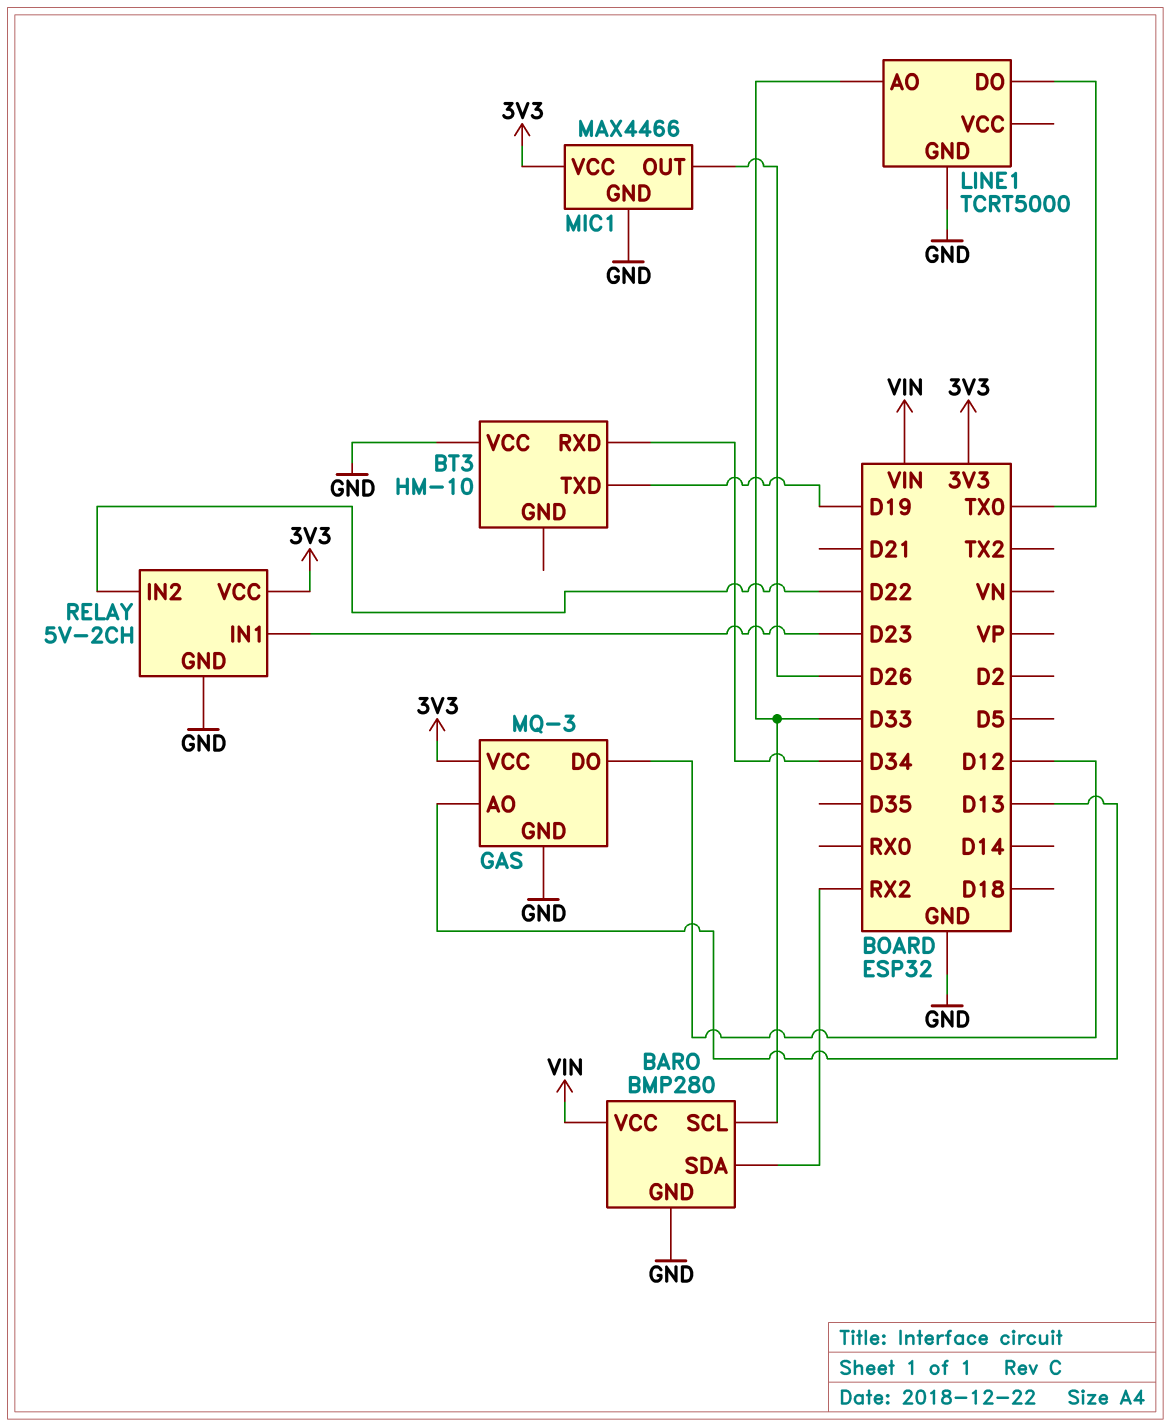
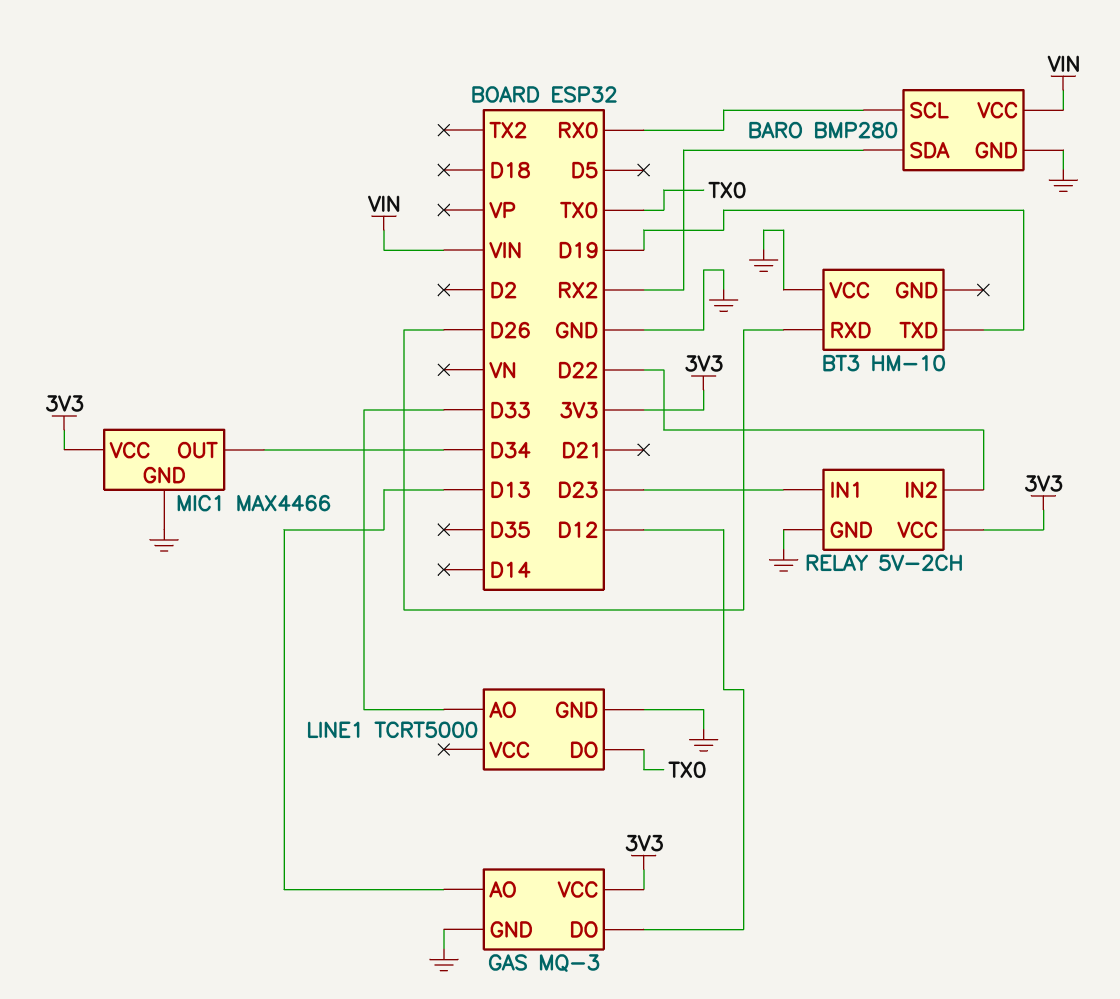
BARO pin SCL: D33 -> RX0
BT3 pin RXD: D34 -> D26
MIC1 pin OUT: D26 -> D34

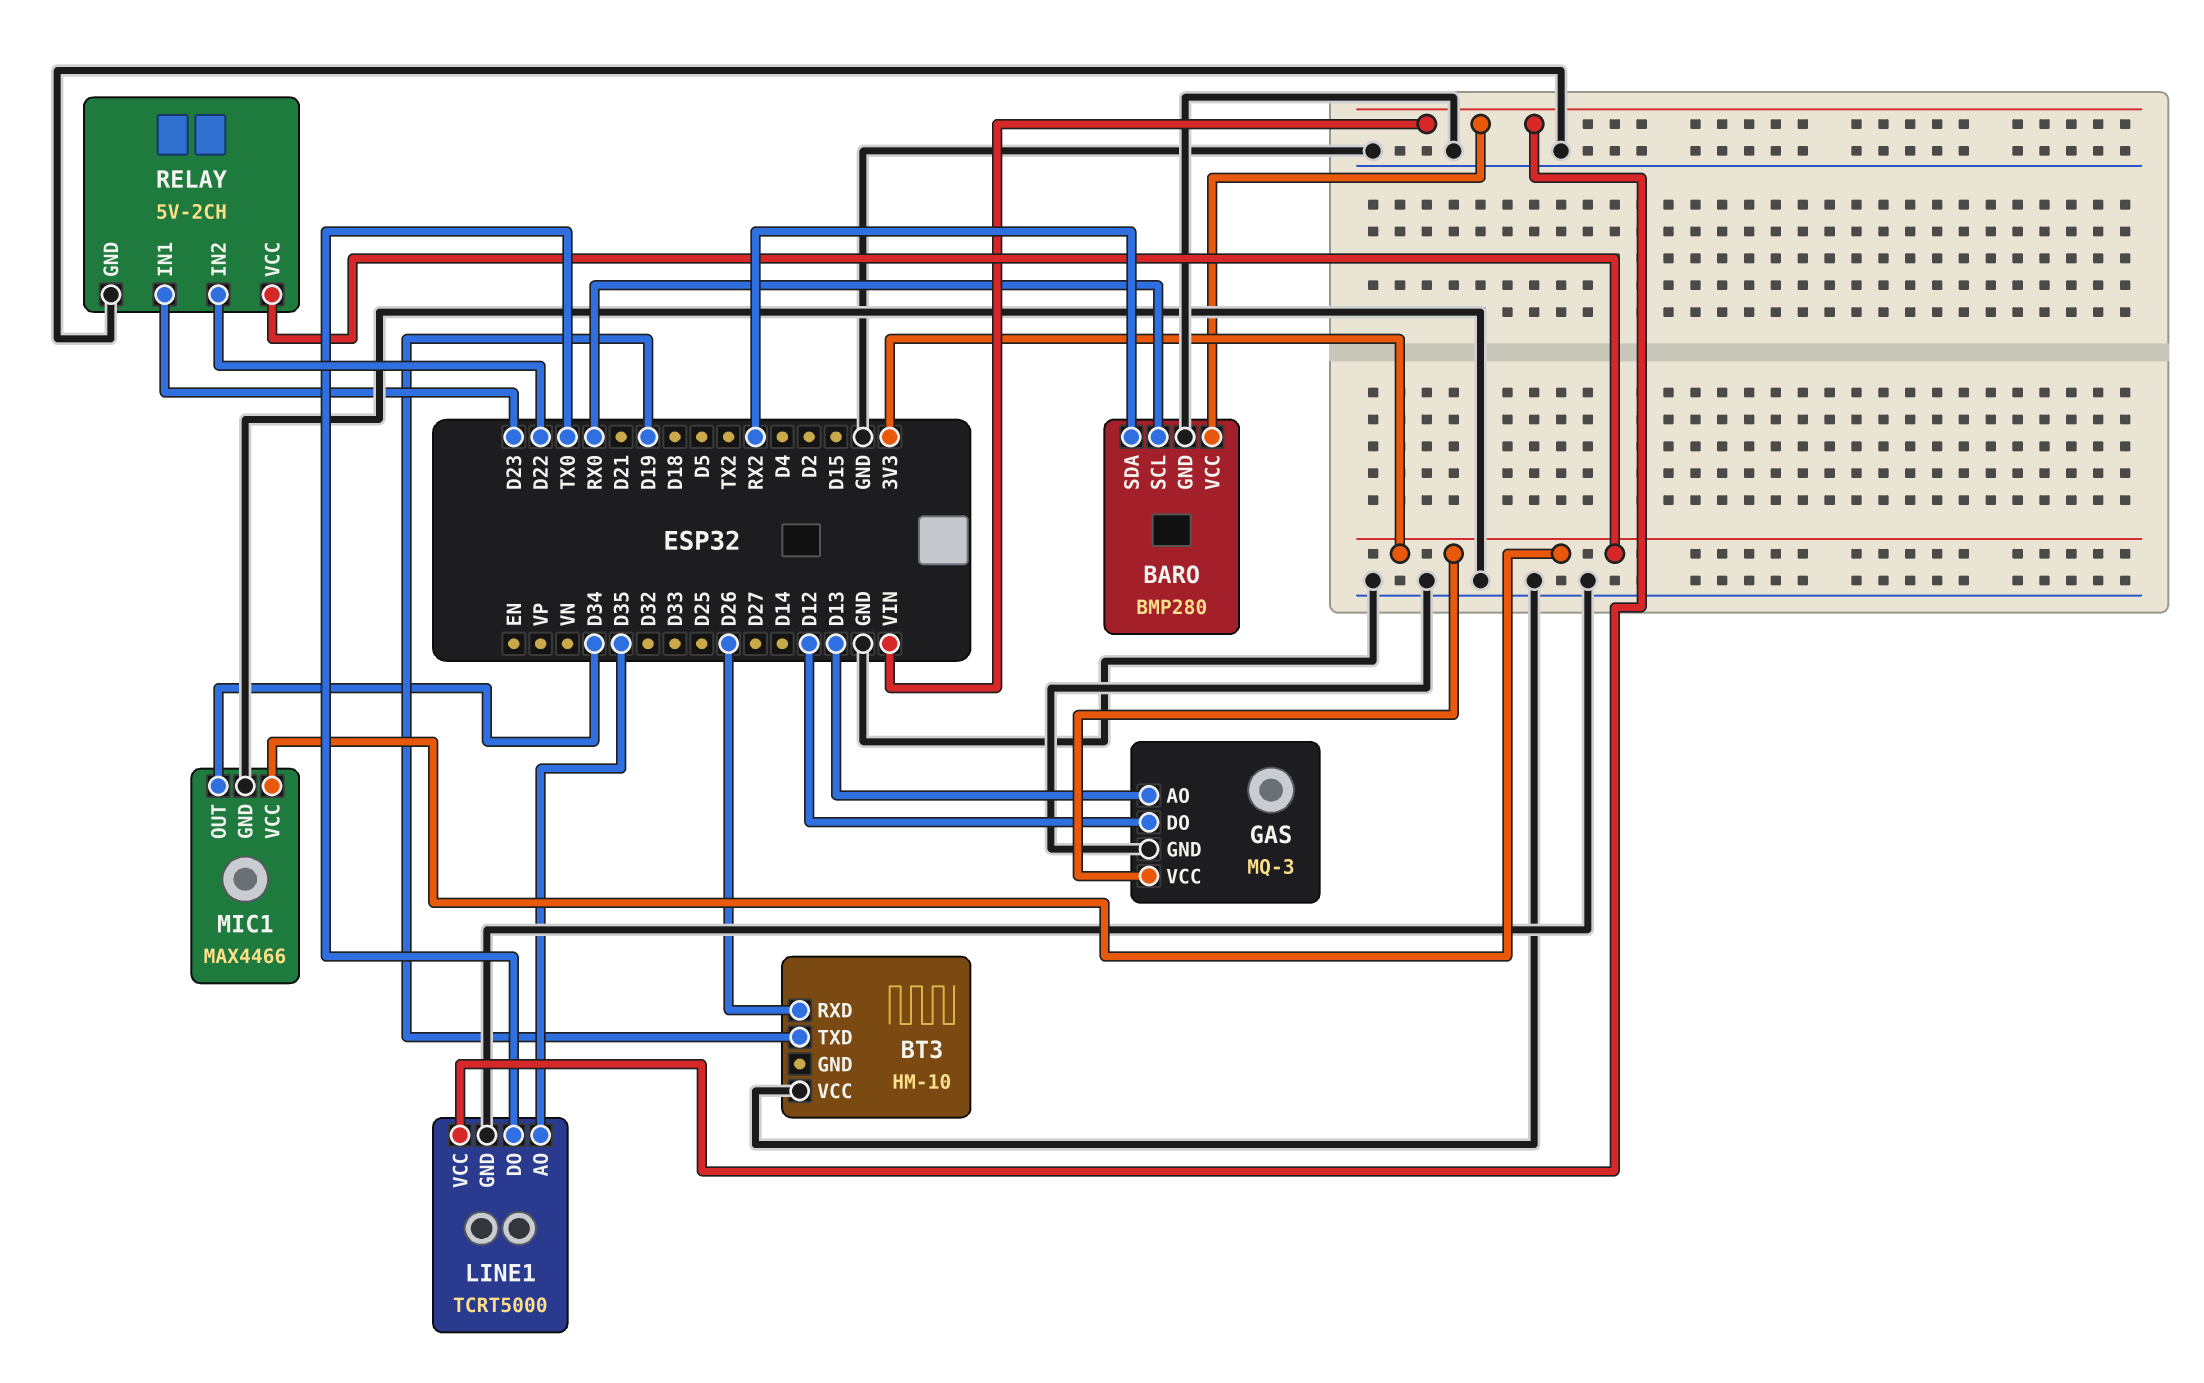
LINE1 pin AO: D33 -> D35
LINE1 pin VCC: none -> VIN

